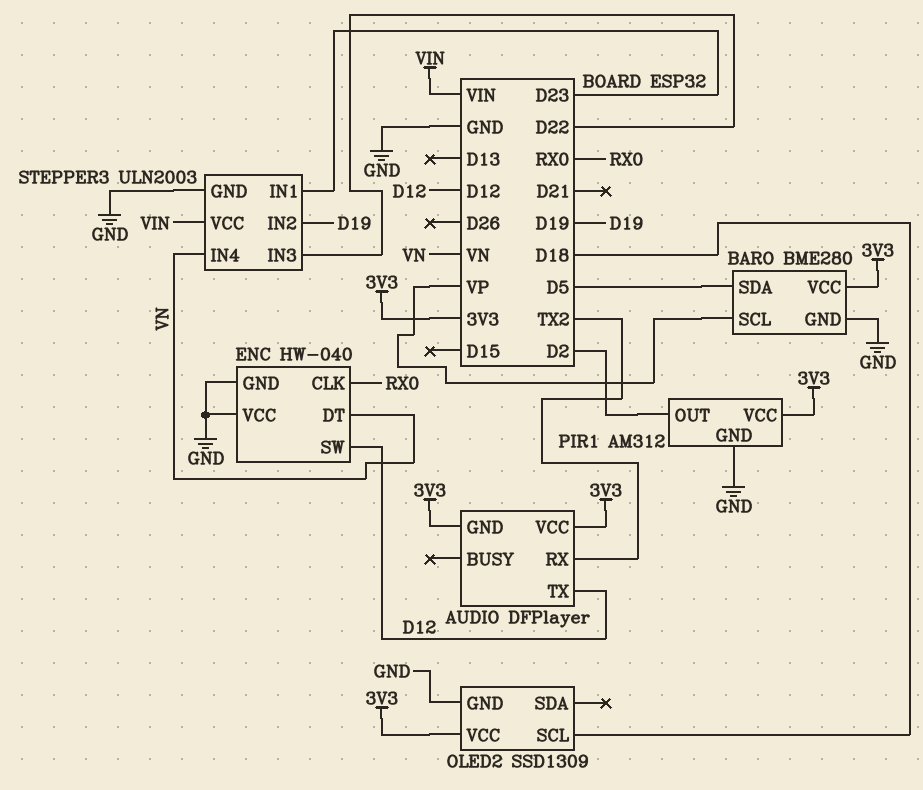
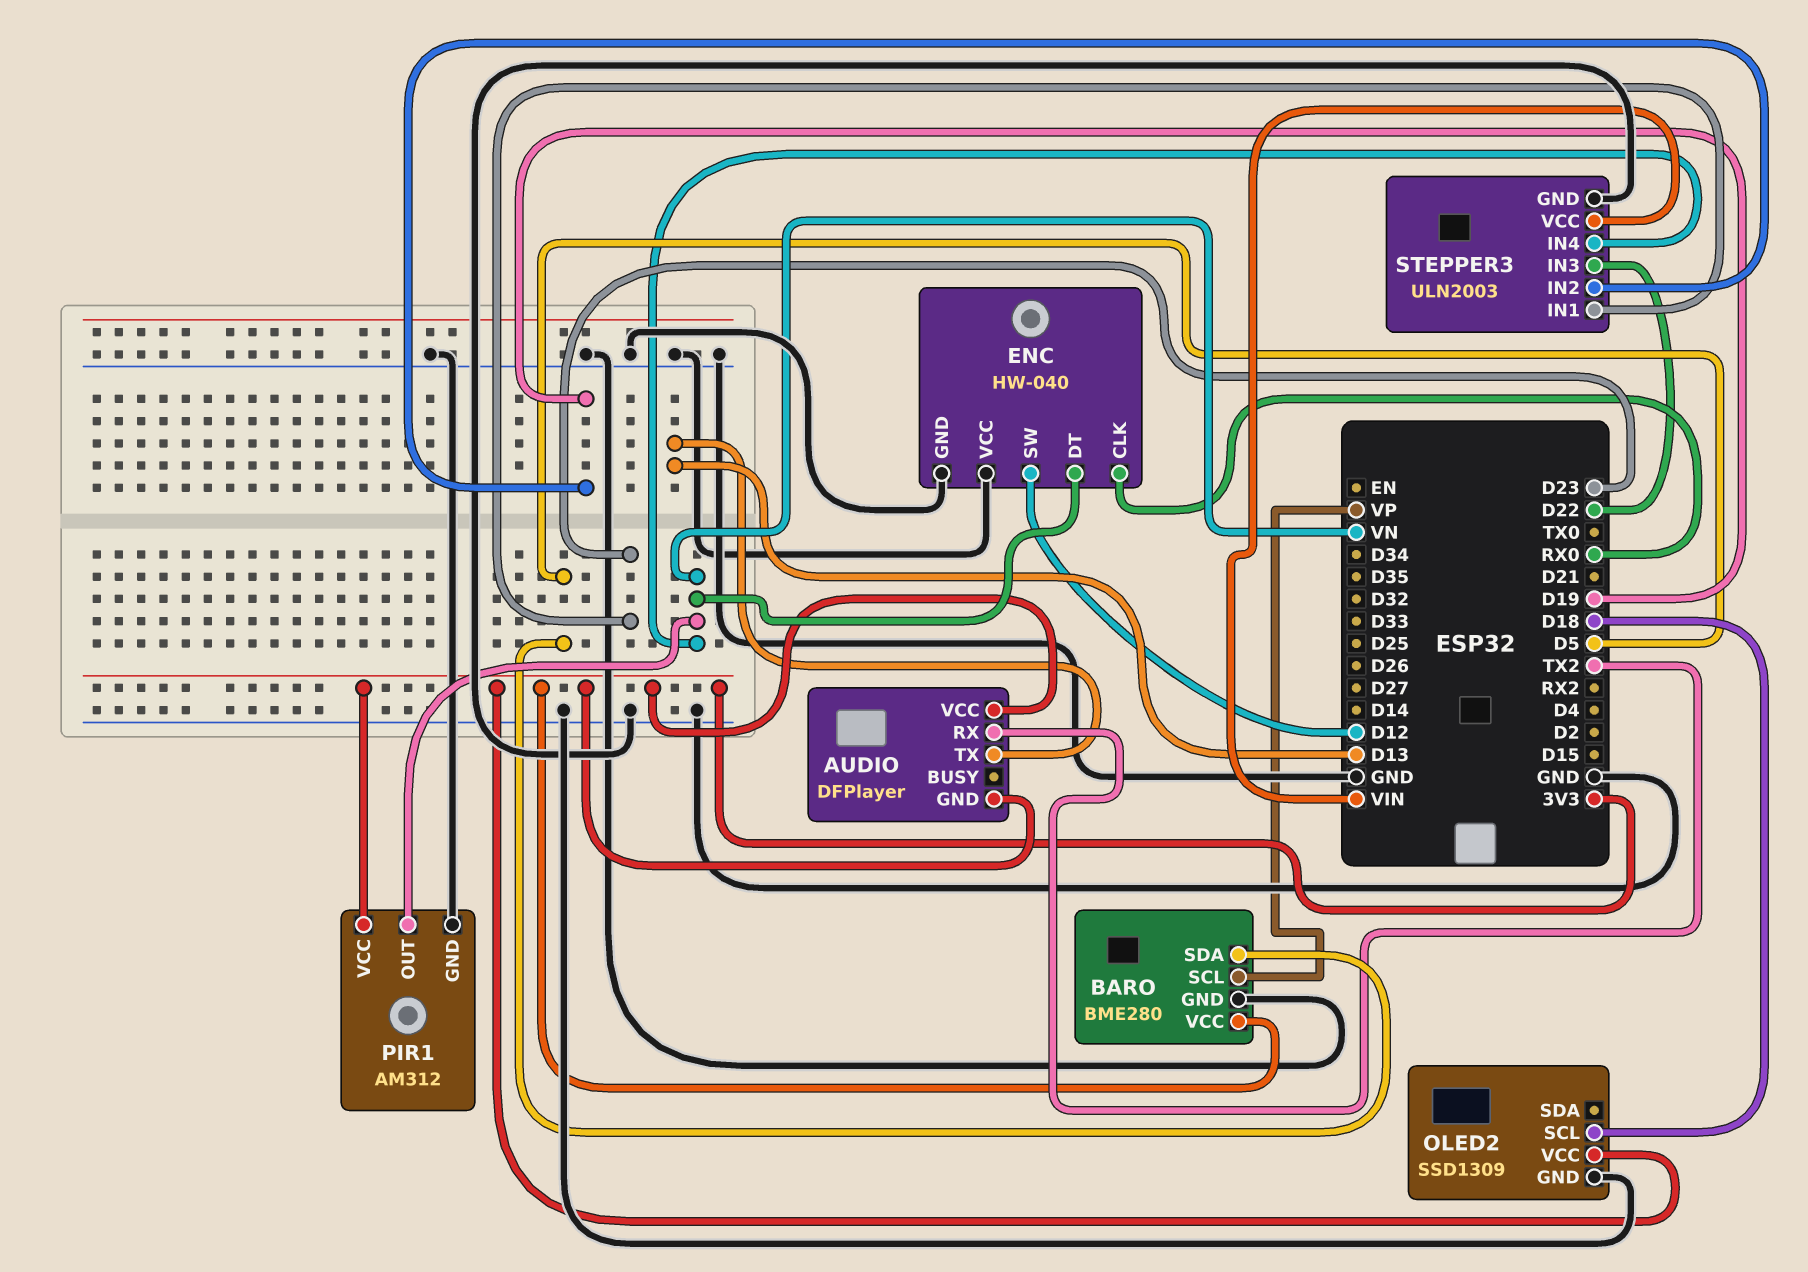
AUDIO pin TX: D12 -> D13
PIR1 pin OUT: D2 -> VN

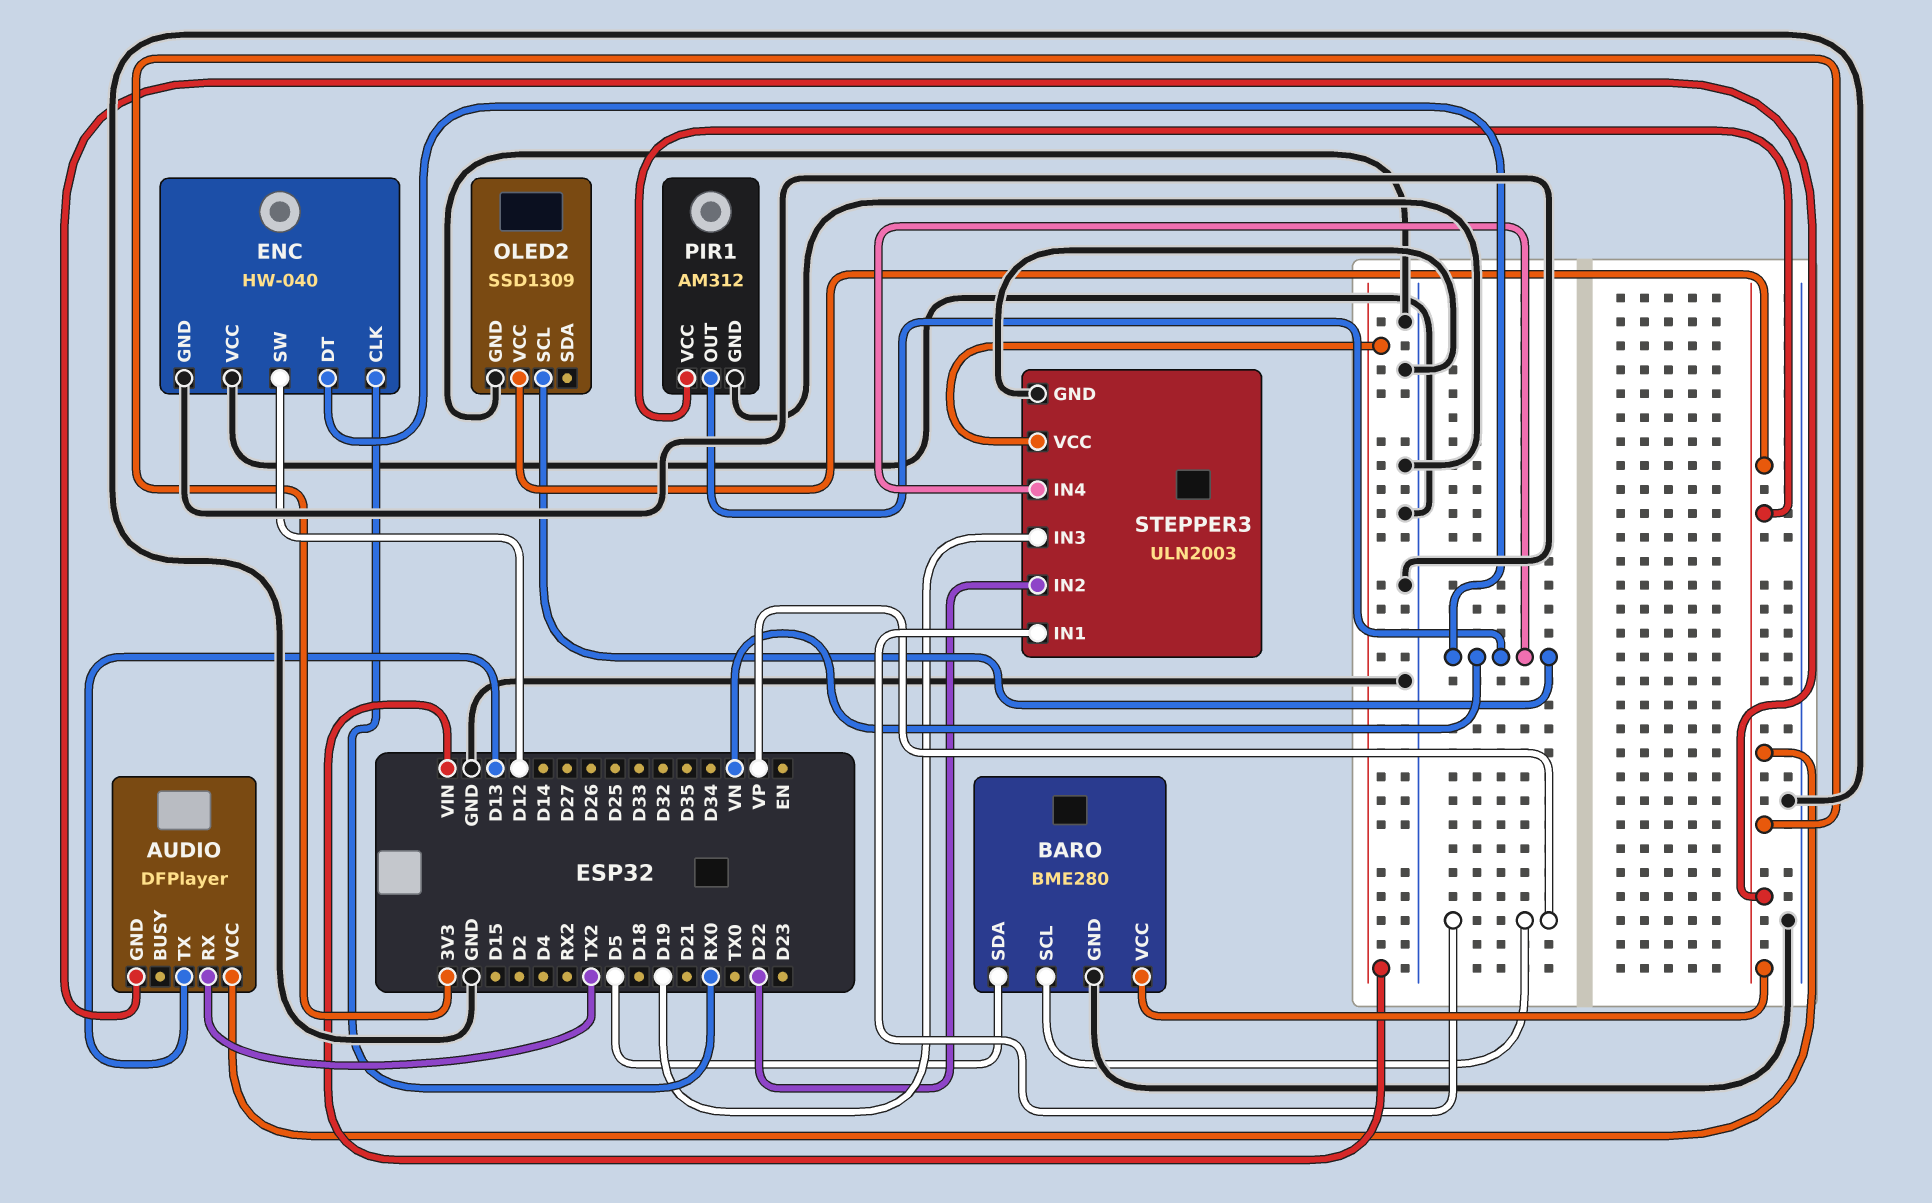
OLED2 pin SCL: D18 -> VN
STEPPER3 pin IN1: D23 -> VP
STEPPER3 pin IN2: D19 -> D22
STEPPER3 pin IN3: D22 -> D19

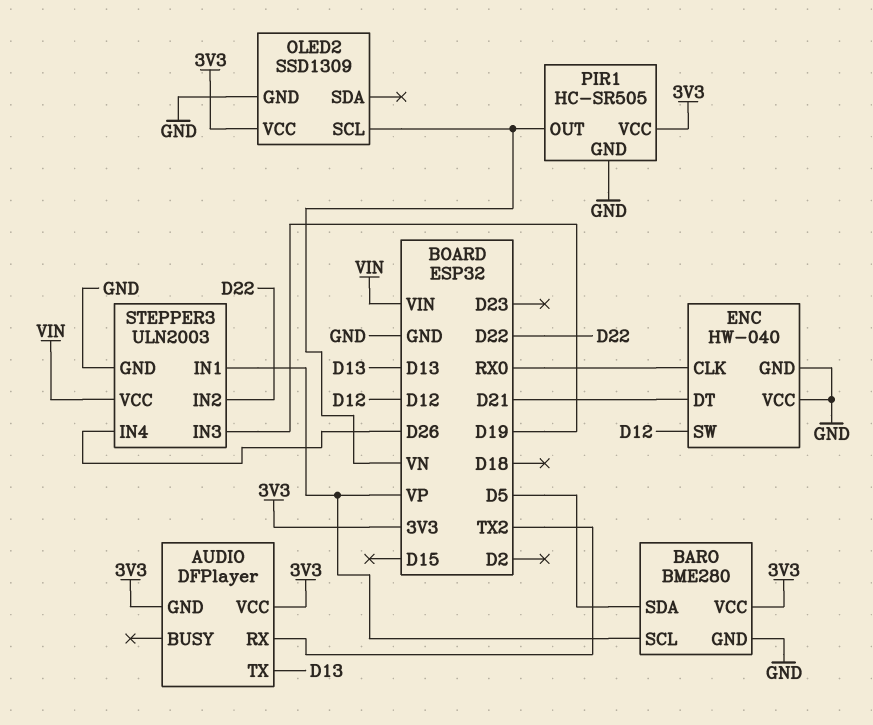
ENC pin DT: VN -> D21
PIR1: AM312 -> HC-SR505
STEPPER3 pin IN4: VN -> D26

